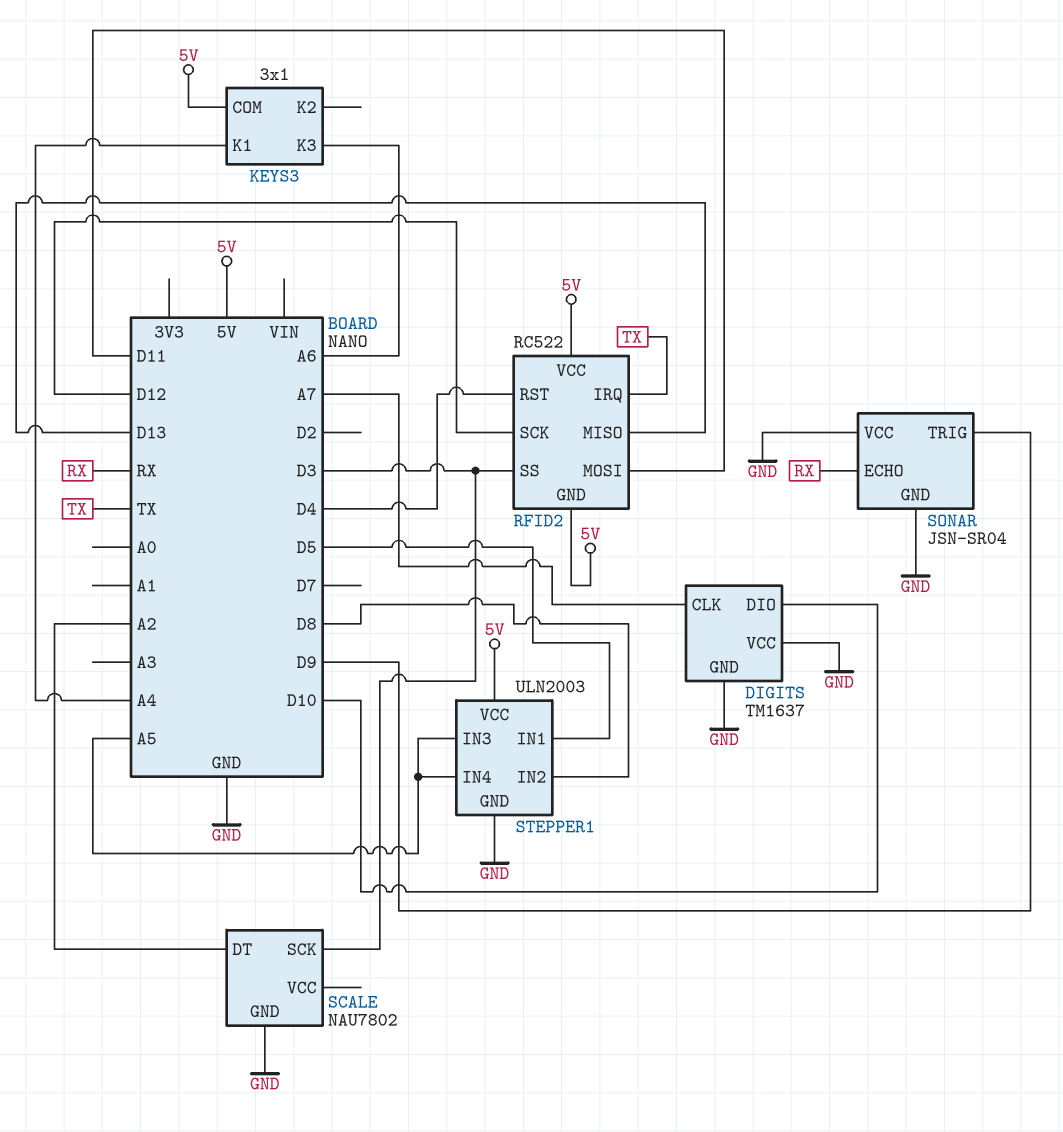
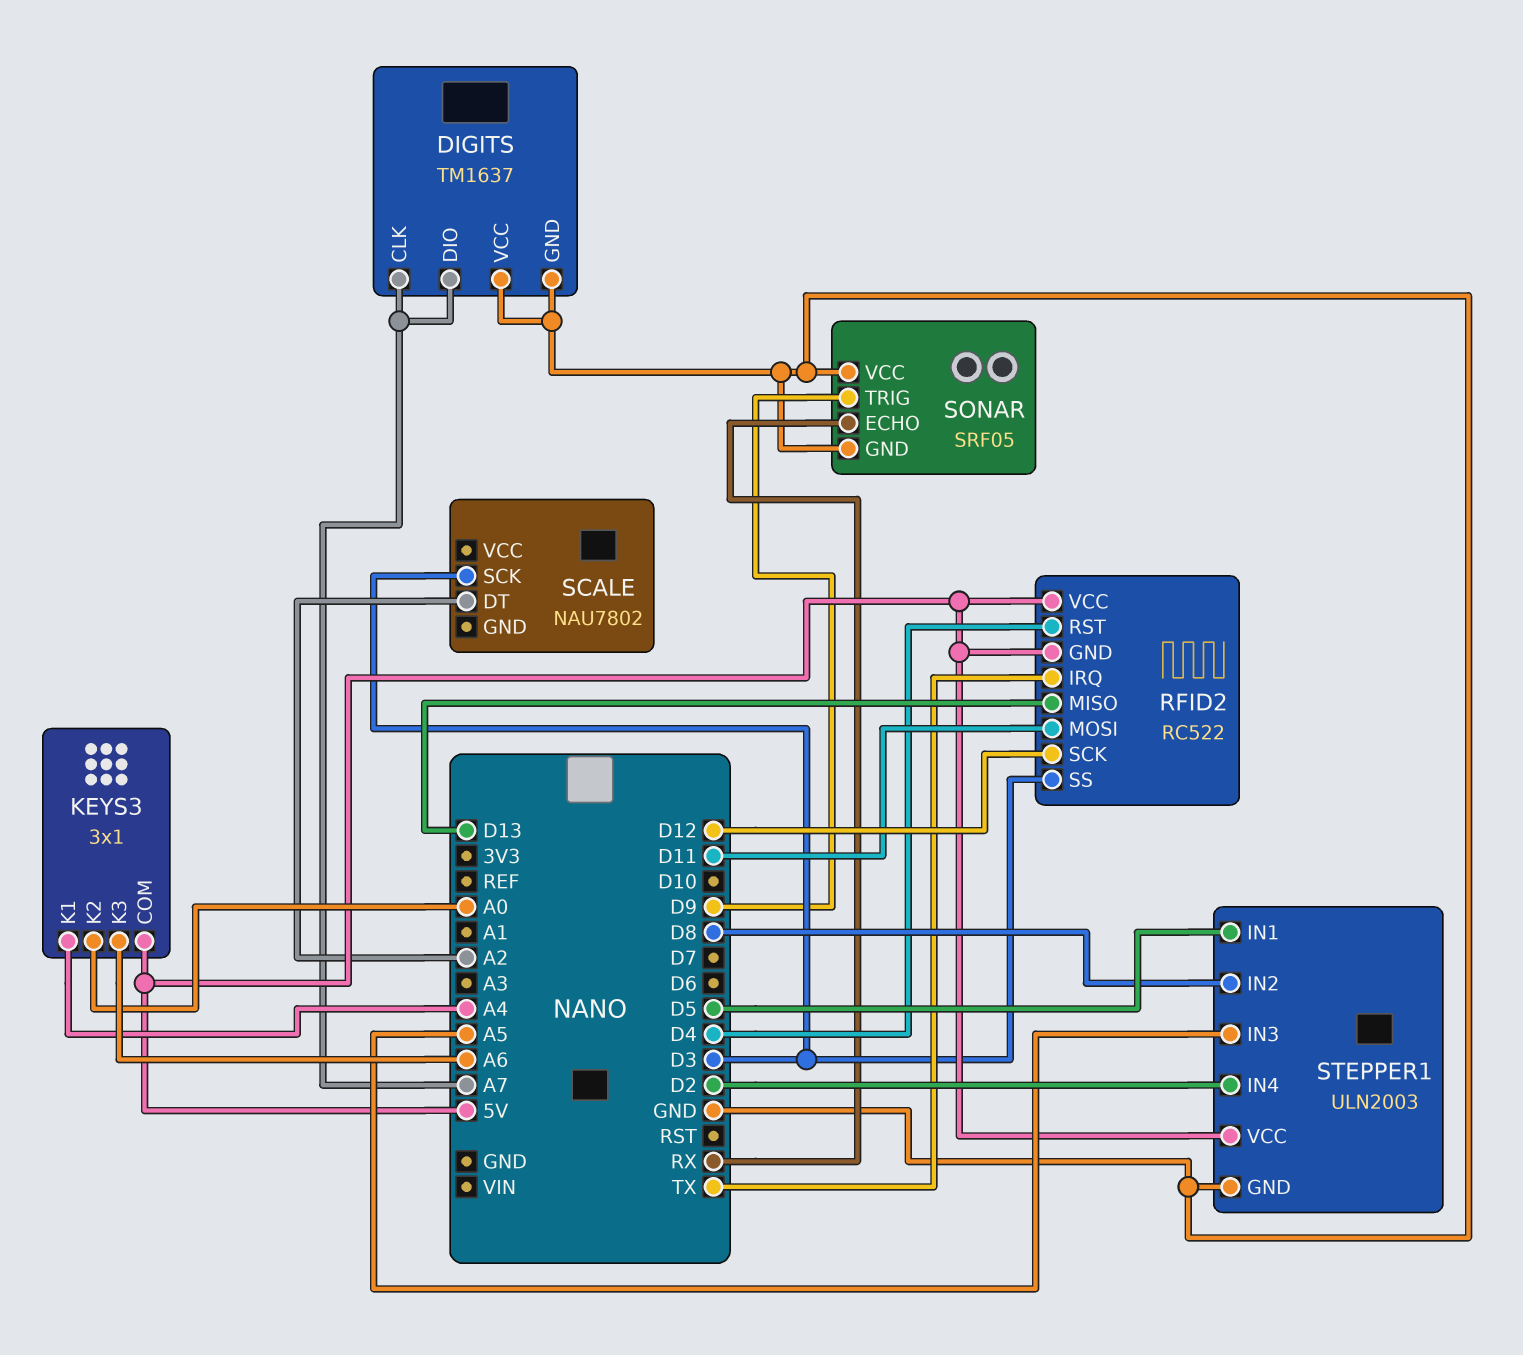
DIGITS pin DIO: D10 -> A7
KEYS3 pin K2: none -> A0
SCALE pin GND: GND -> none
SONAR: JSN-SR04 -> SRF05
STEPPER1 pin IN4: A5 -> D2

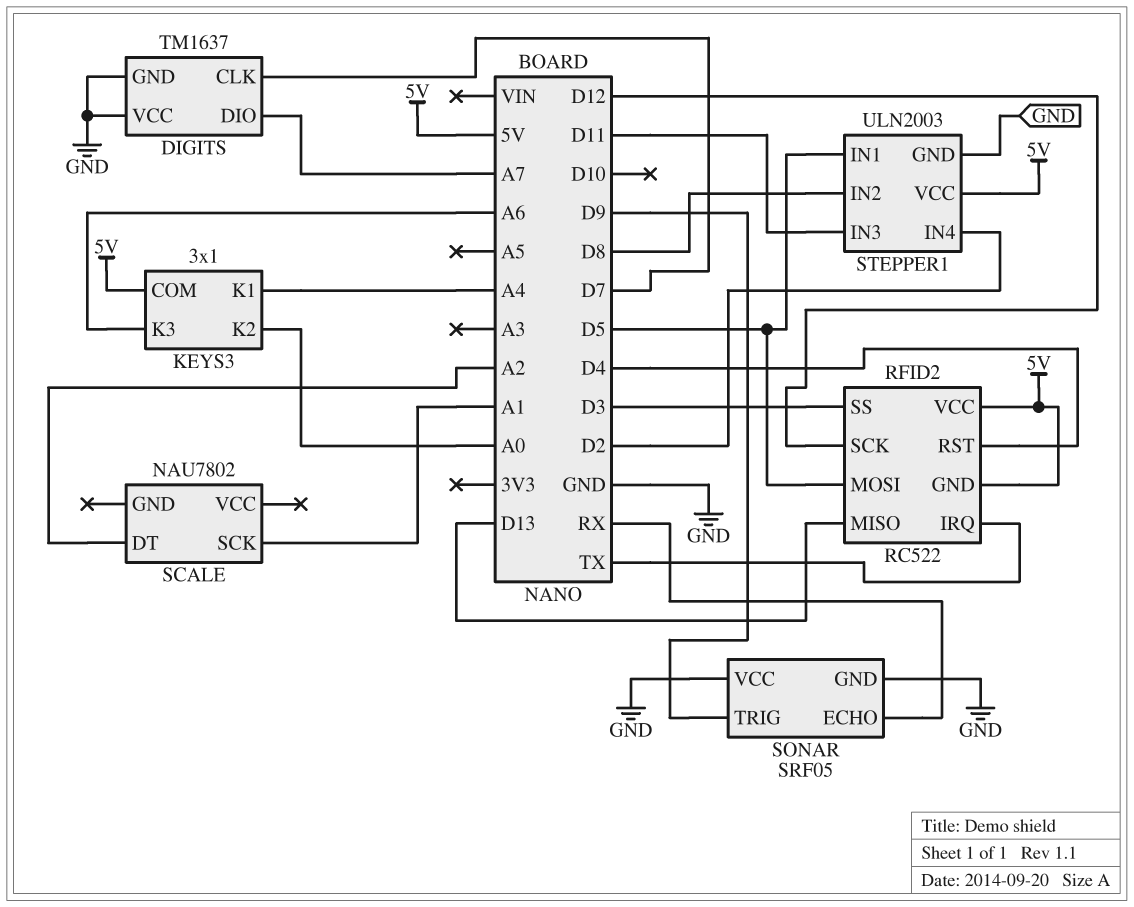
DIGITS pin CLK: A7 -> D7
RFID2 pin MOSI: D11 -> D5
SCALE pin SCK: D3 -> A1
STEPPER1 pin IN3: A5 -> D11

